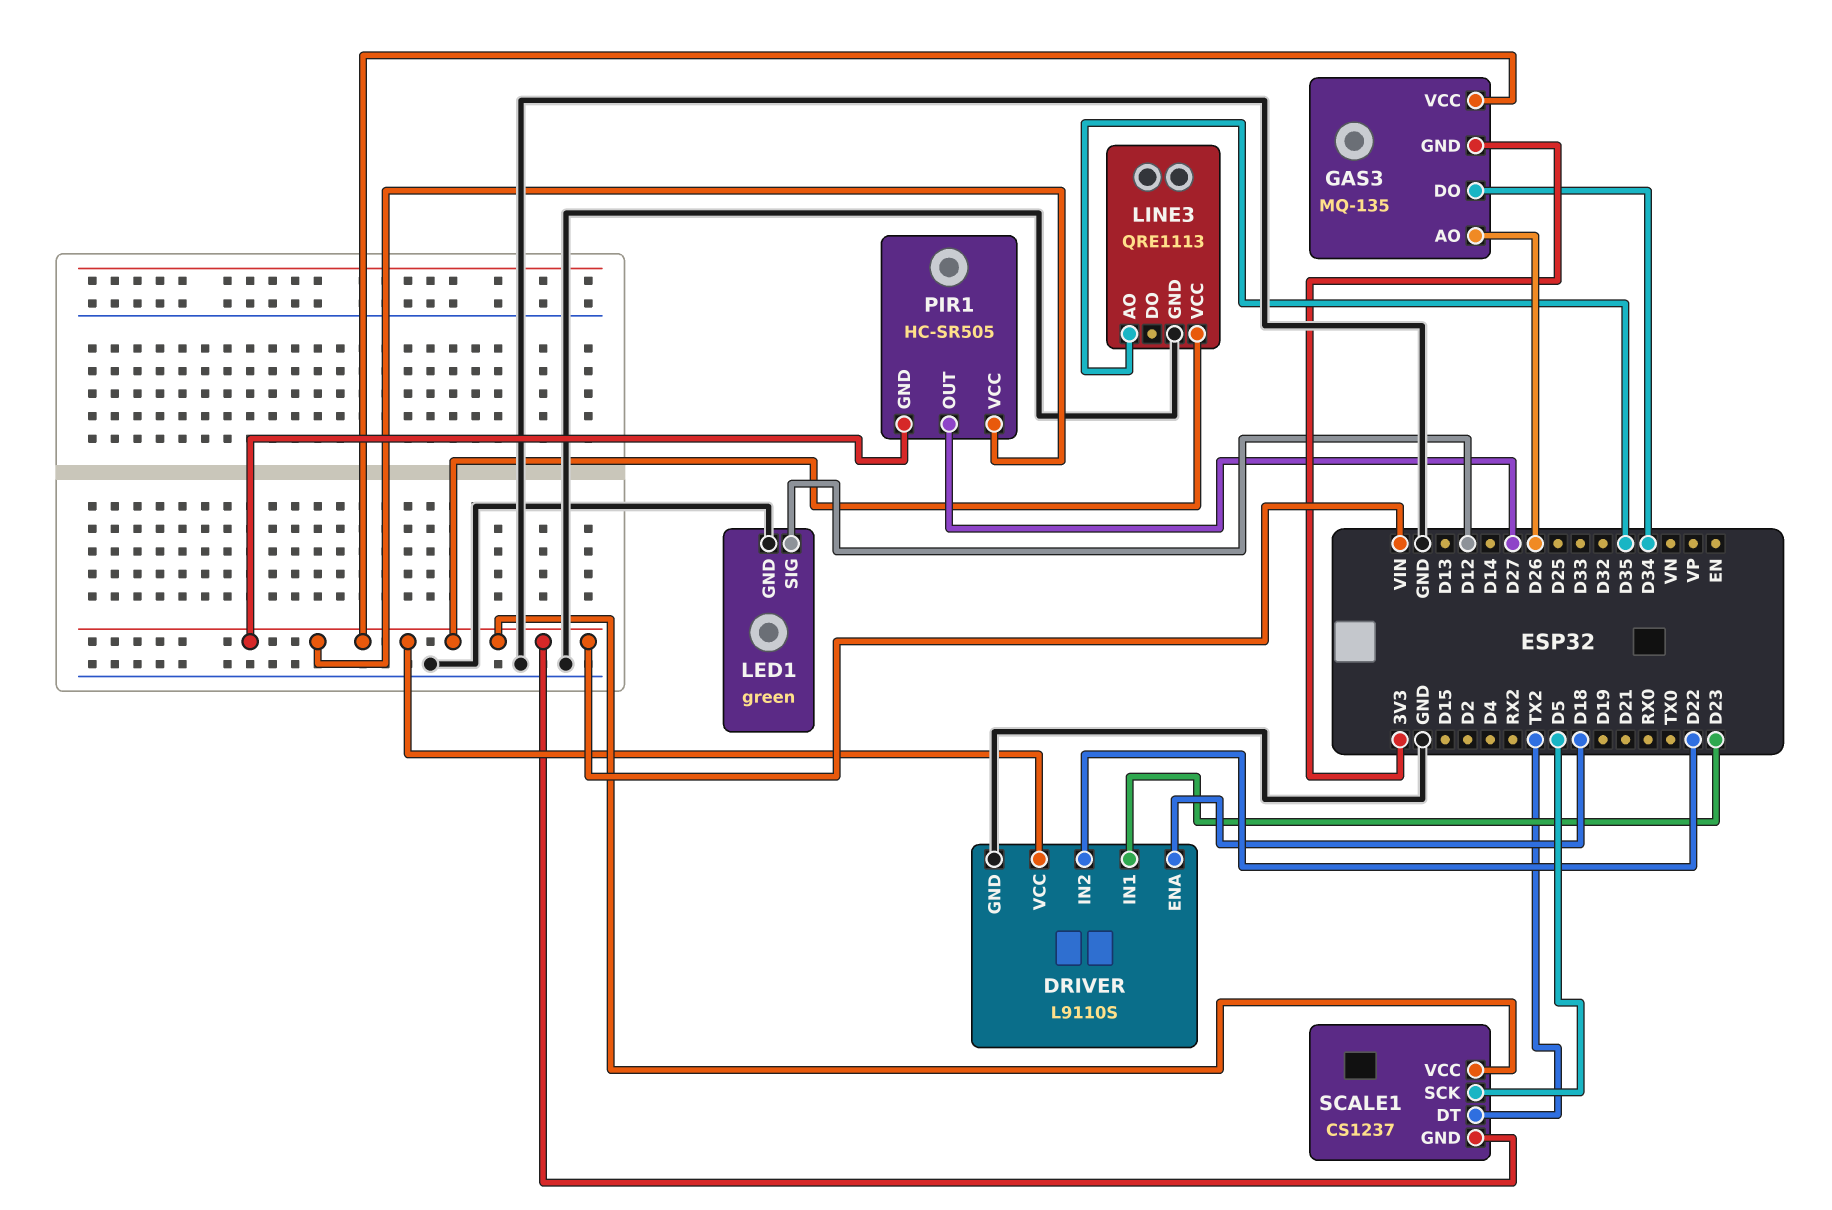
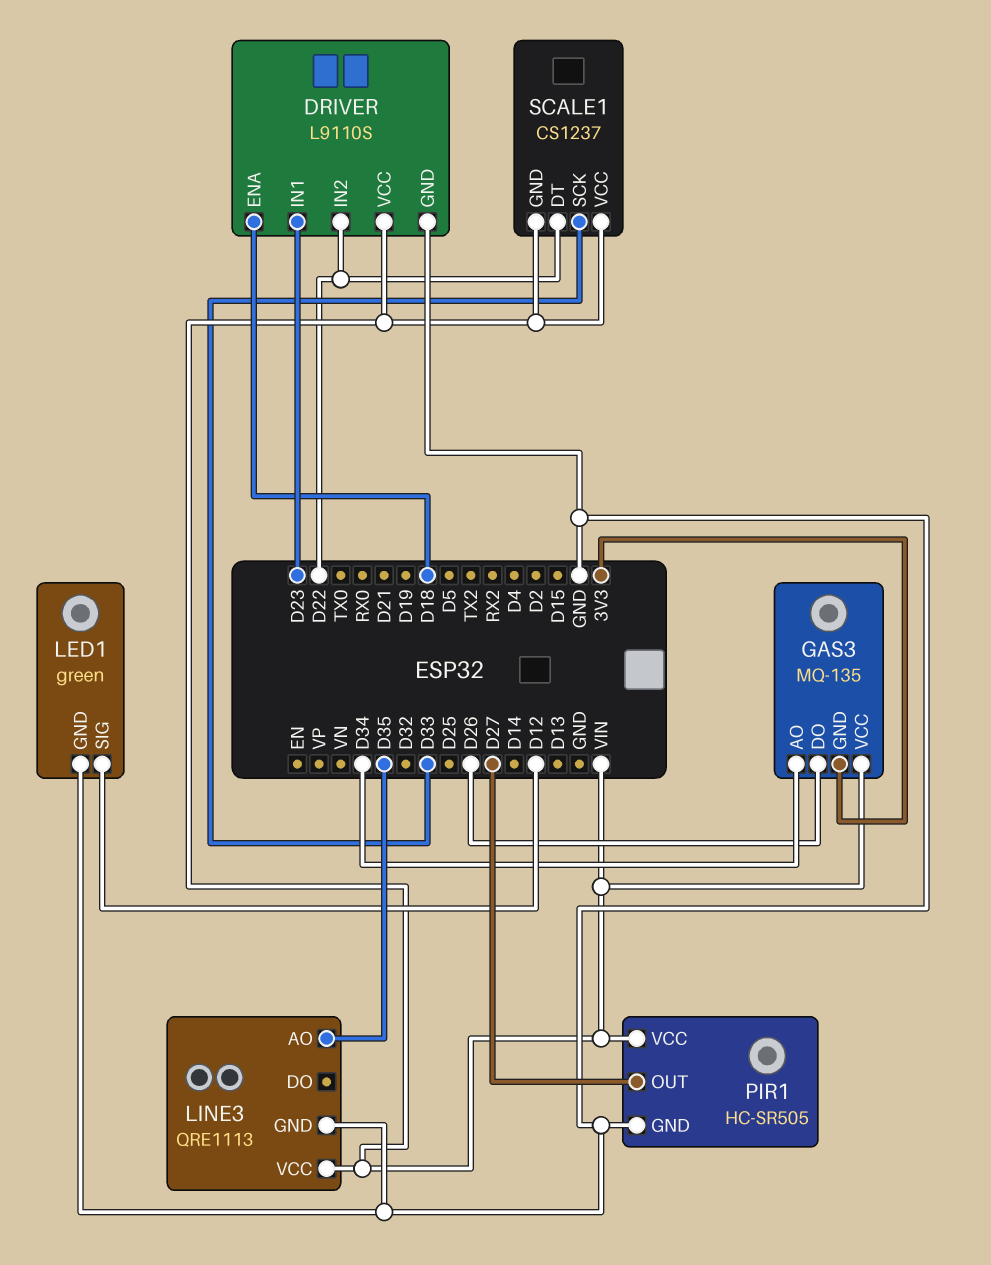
GAS3 pin AO: D26 -> D34
GAS3 pin DO: D34 -> D26
PIR1 pin GND: VIN -> GND
SCALE1 pin DT: TX2 -> D22
SCALE1 pin SCK: D5 -> D33

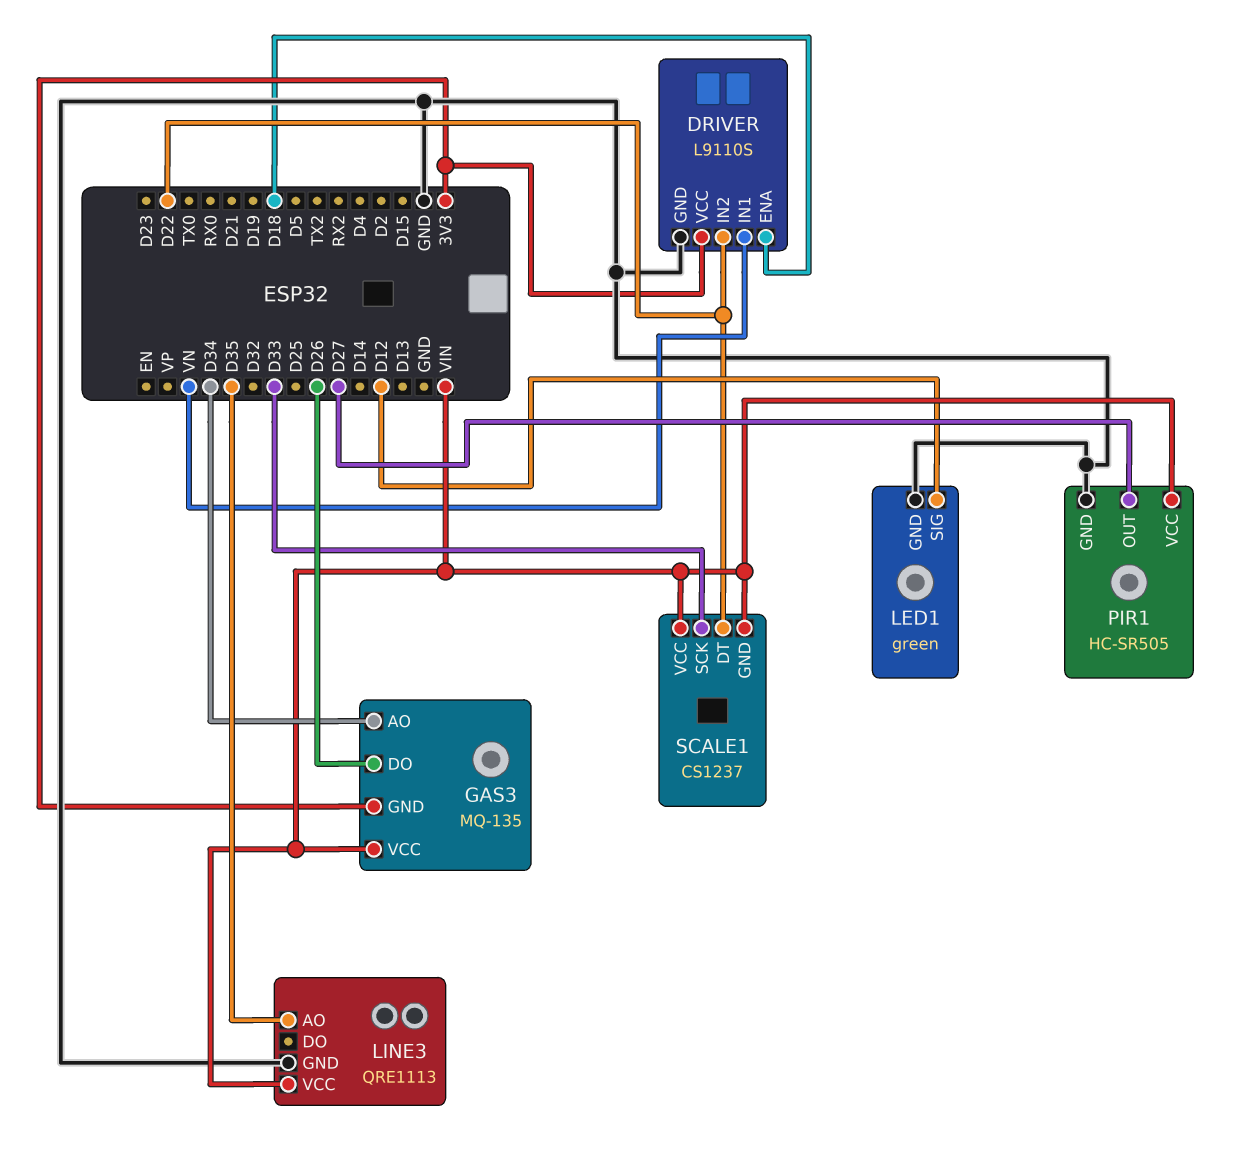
DRIVER pin IN1: D23 -> VN
DRIVER pin VCC: VIN -> 3V3

